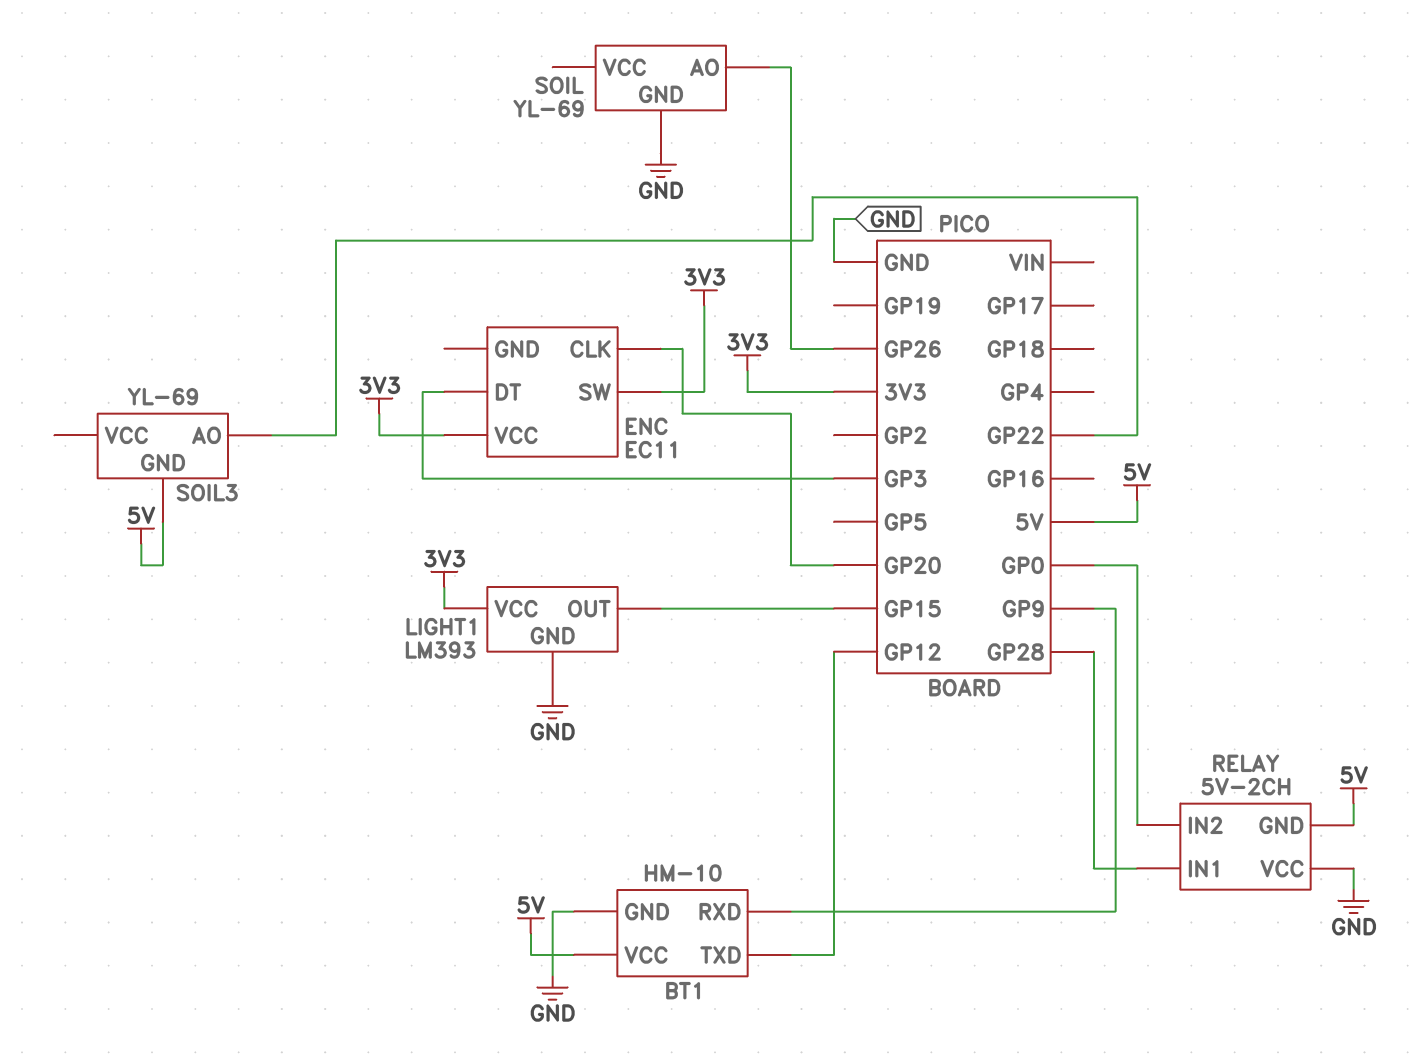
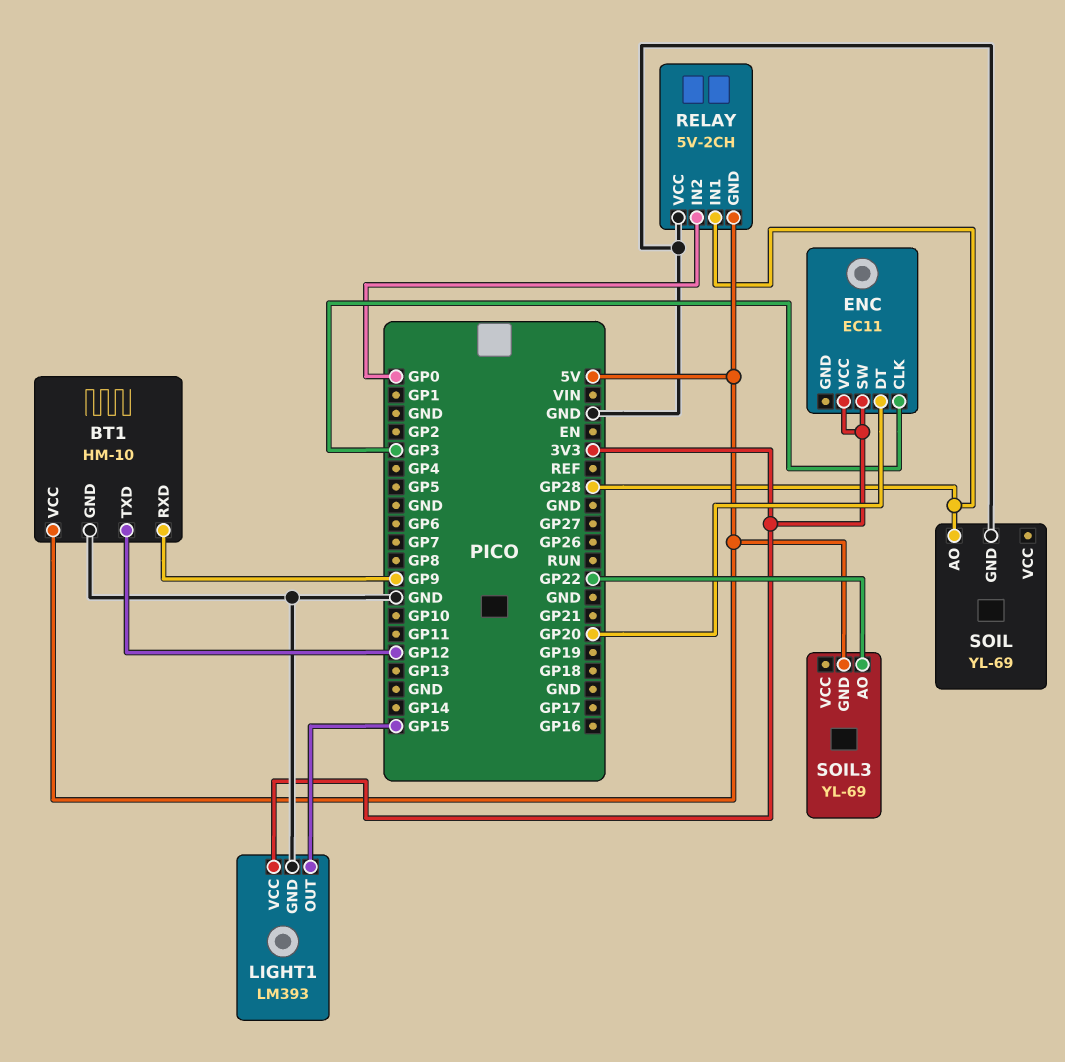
ENC pin CLK: GP20 -> GP3
ENC pin DT: GP3 -> GP20
SOIL pin AO: GP26 -> GP28

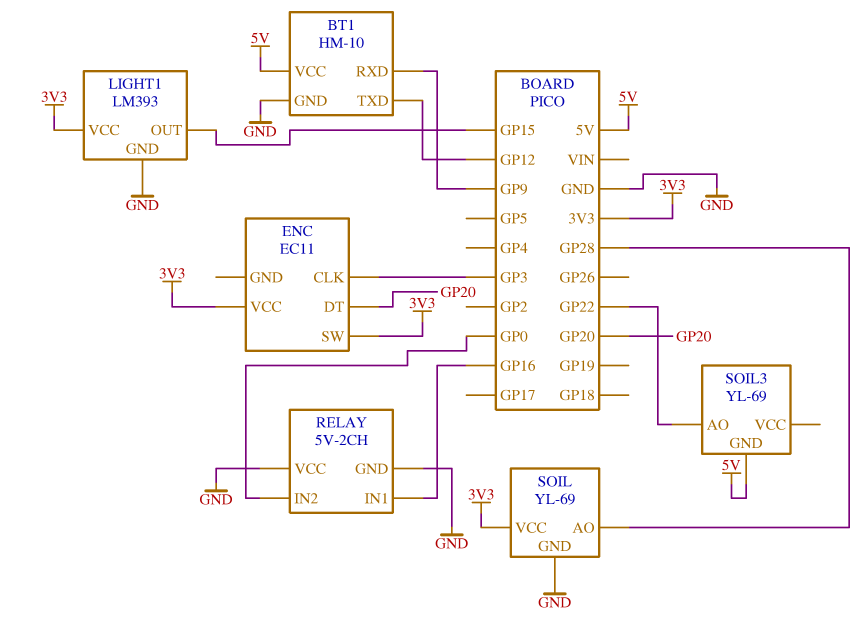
RELAY pin GND: 5V -> GND
RELAY pin IN1: GP28 -> GP16
SOIL pin VCC: none -> 3V3

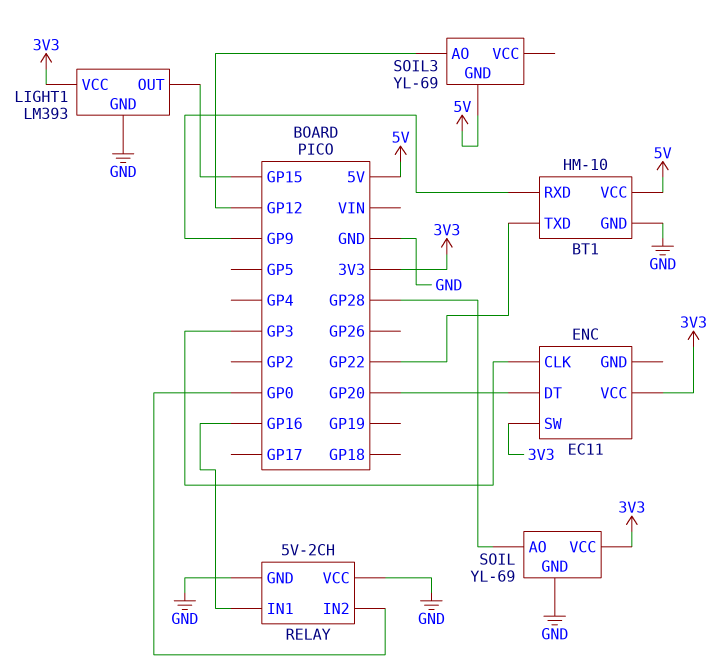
BT1 pin TXD: GP12 -> GP22
SOIL3 pin AO: GP22 -> GP12

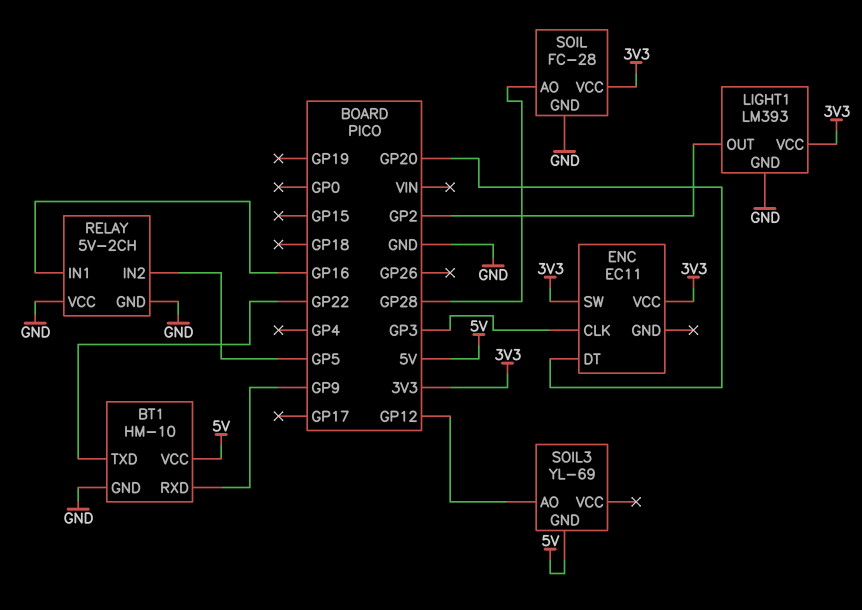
LIGHT1 pin OUT: GP15 -> GP2
RELAY pin IN2: GP0 -> GP5
SOIL: YL-69 -> FC-28

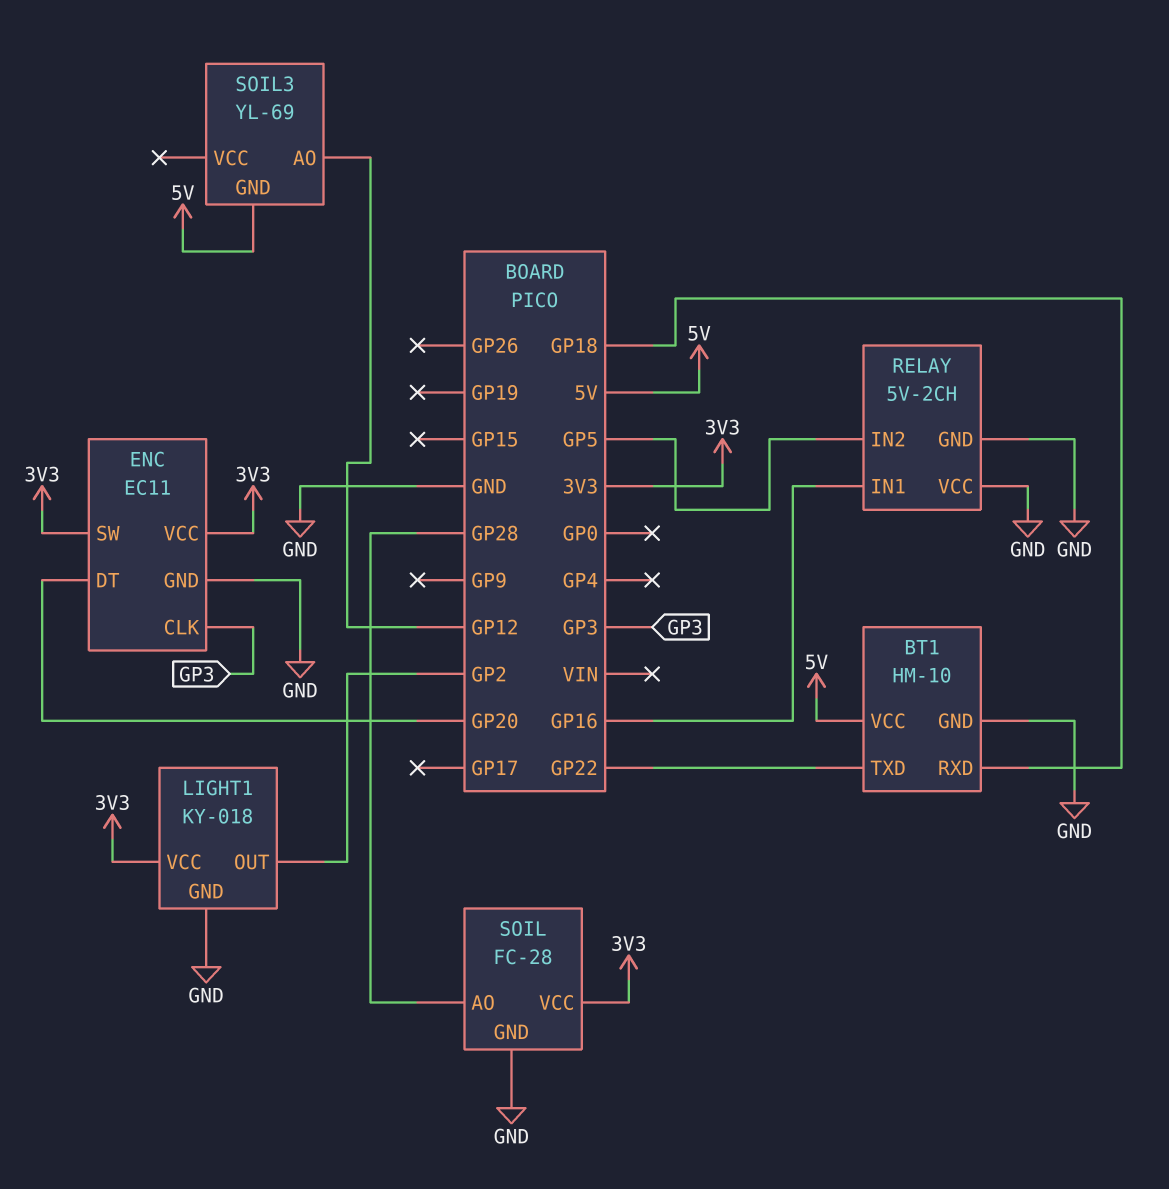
BT1 pin RXD: GP9 -> GP18
ENC pin GND: none -> GND
LIGHT1: LM393 -> KY-018

